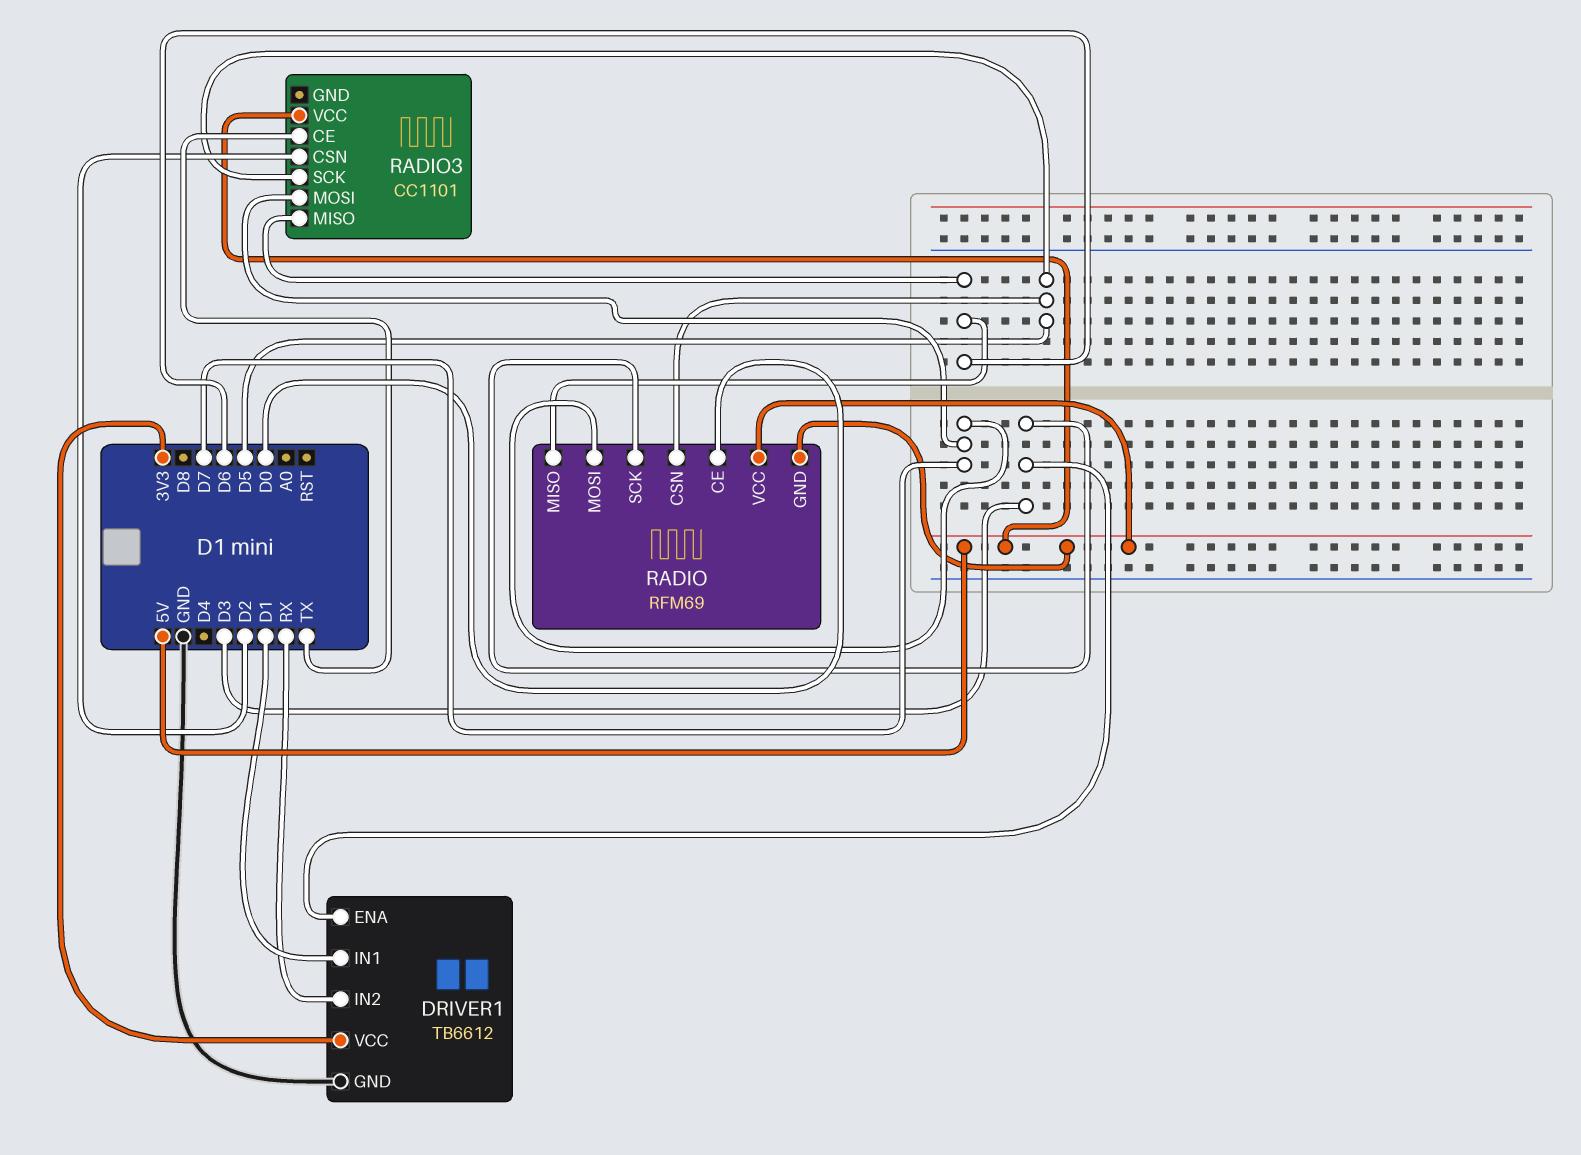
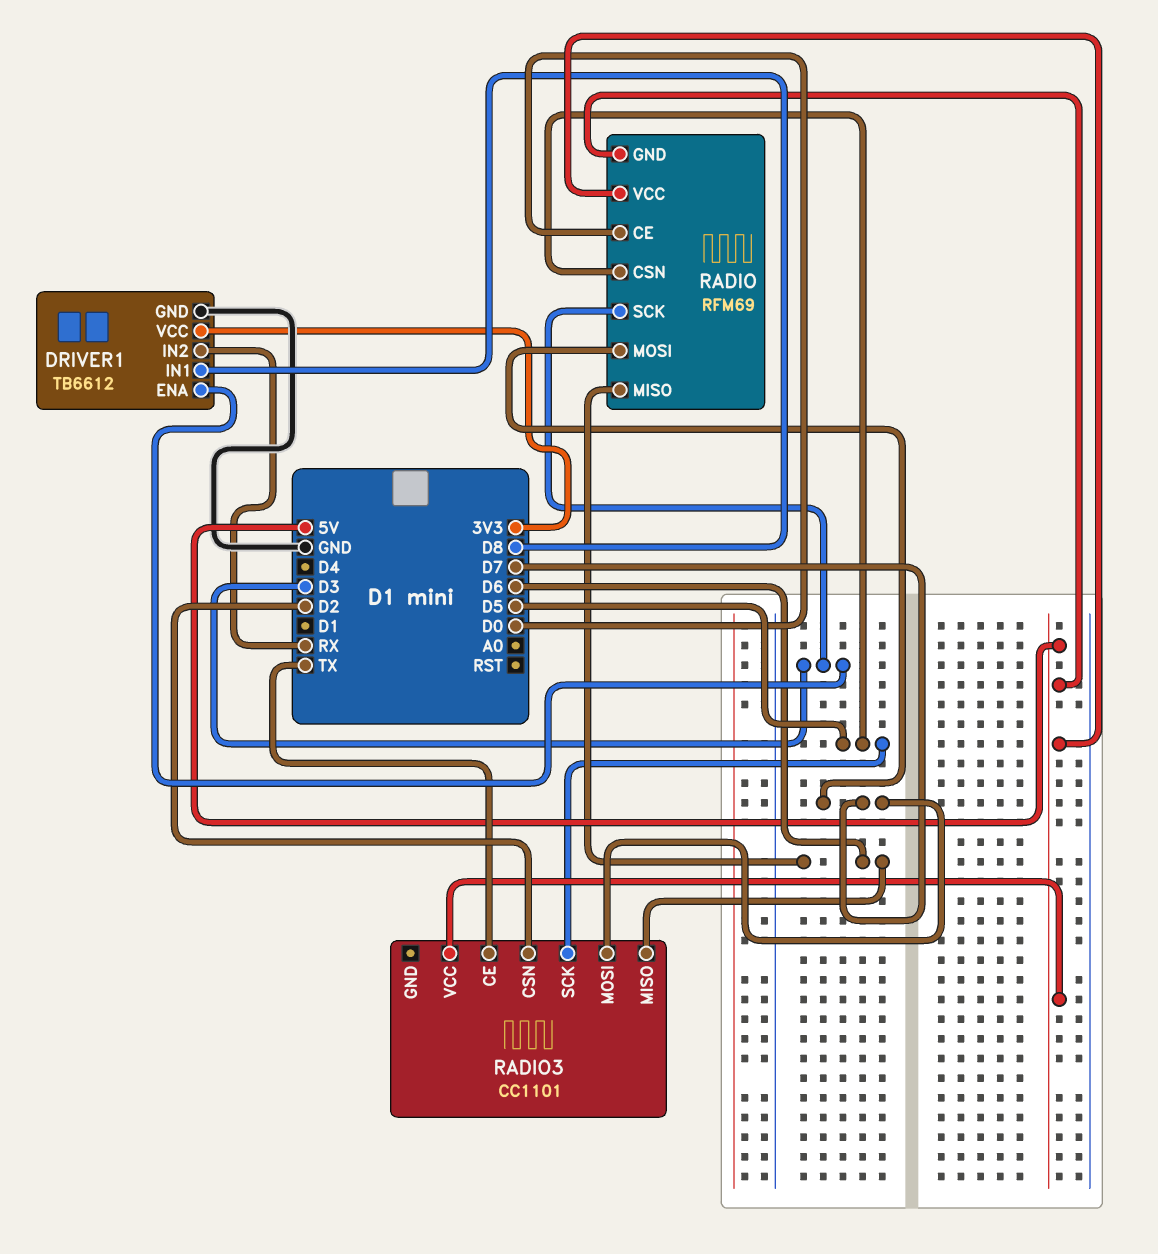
DRIVER1 pin IN1: D1 -> D8

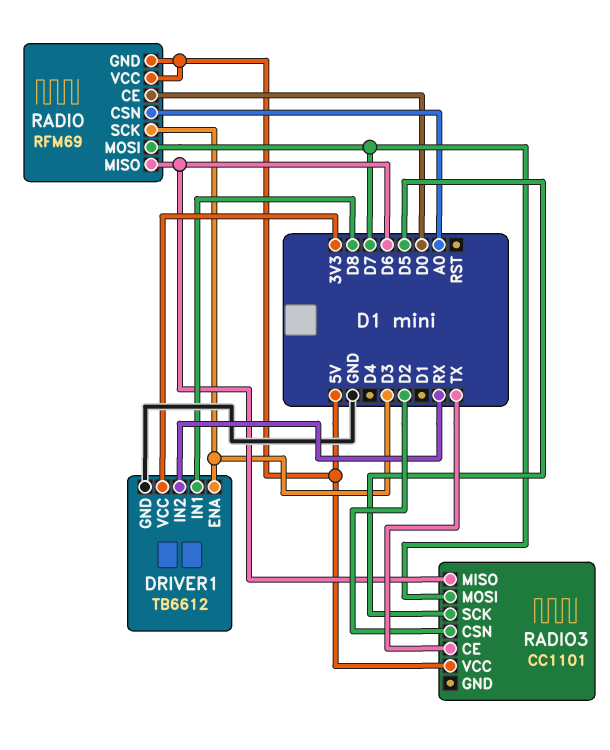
RADIO pin CSN: D5 -> A0

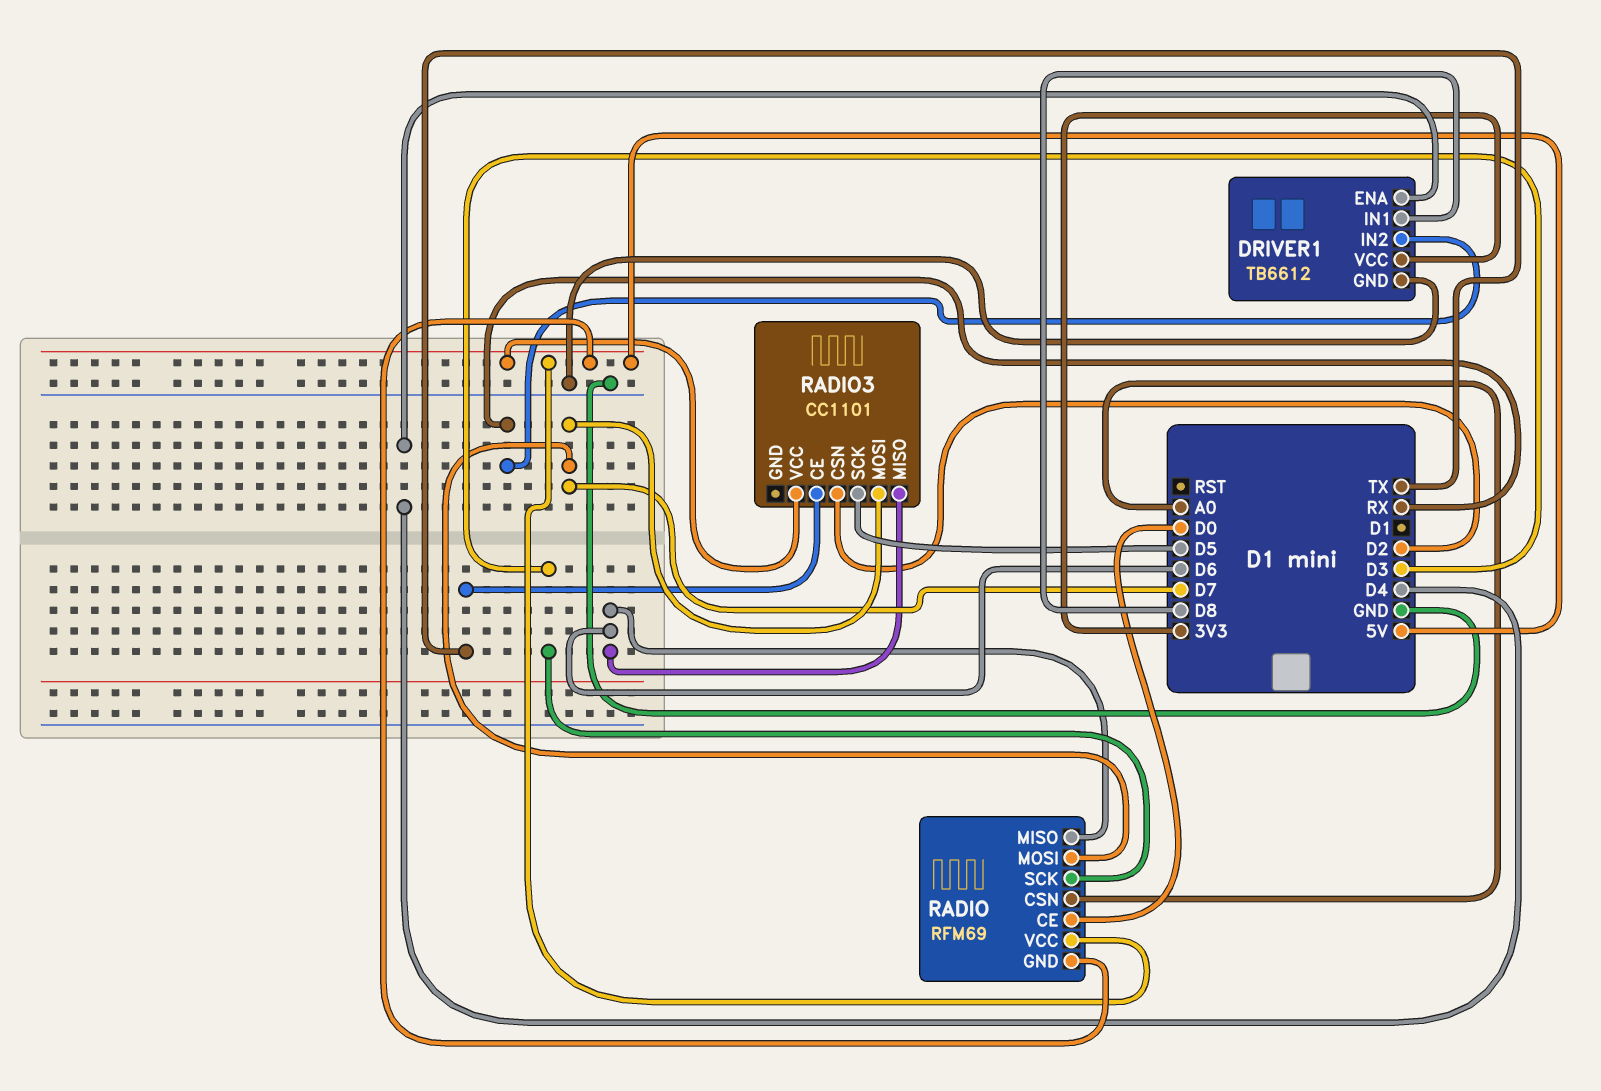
DRIVER1 pin ENA: D3 -> D4

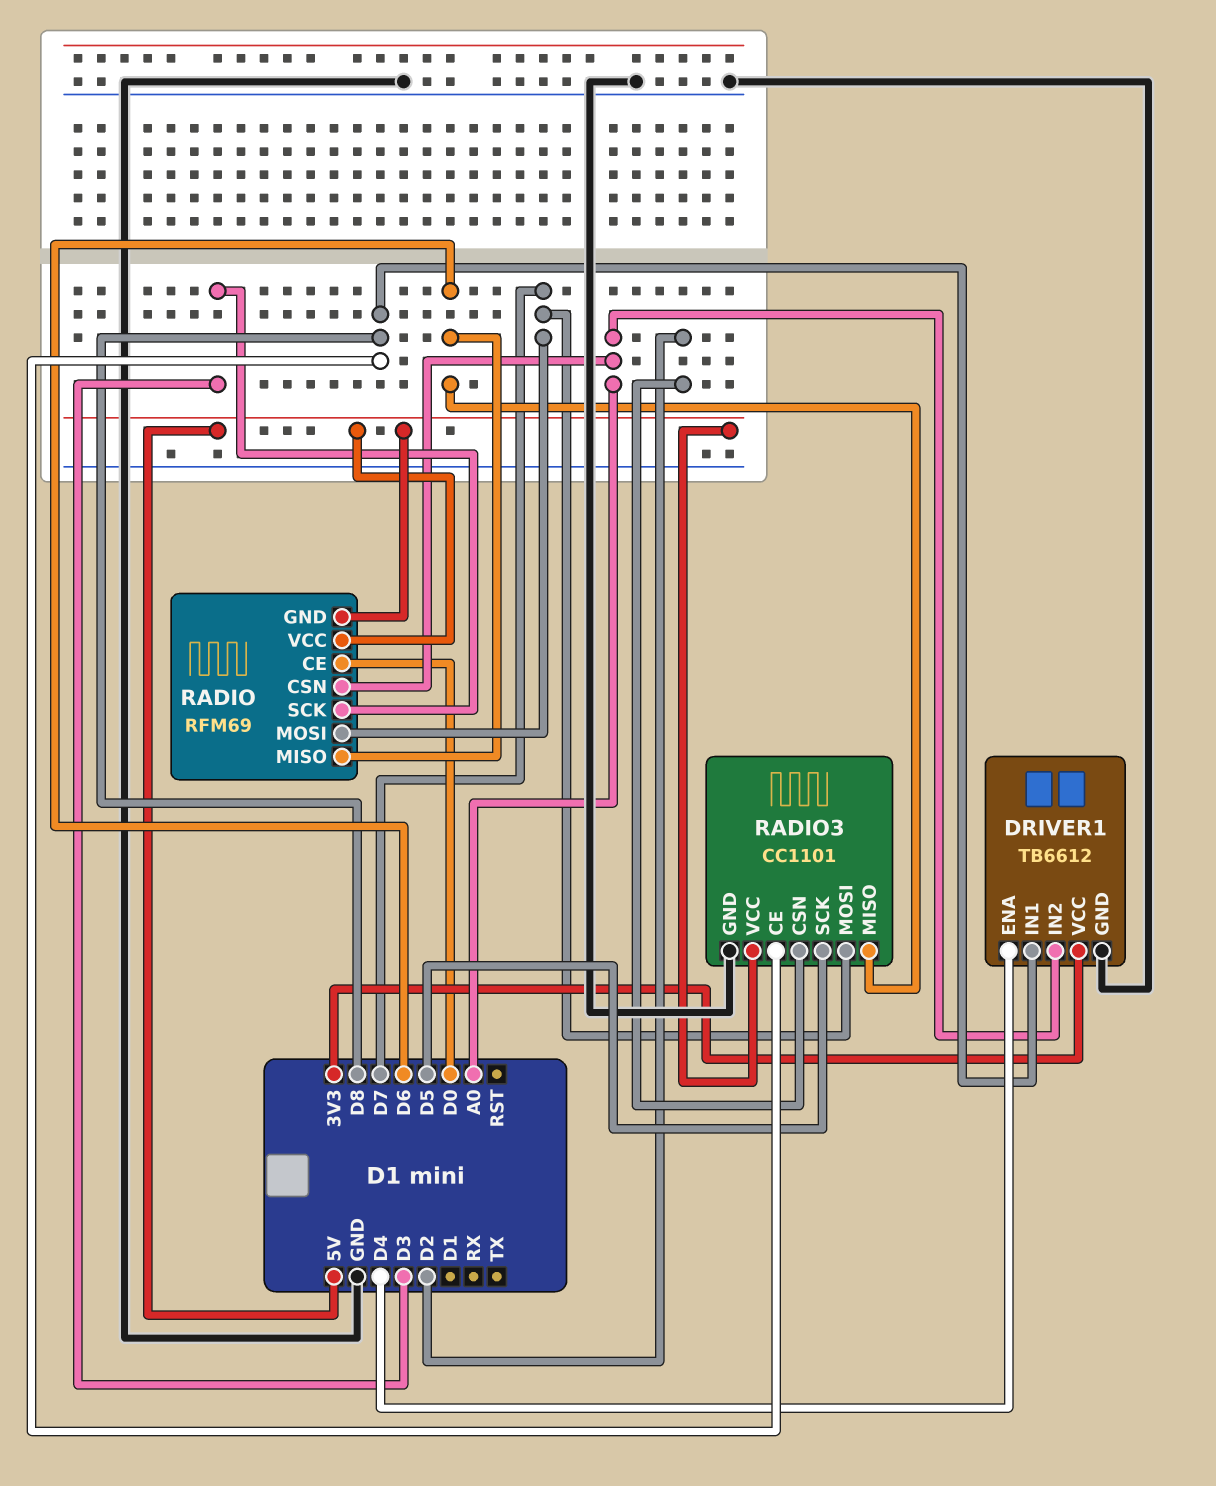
DRIVER1 pin IN2: RX -> A0
RADIO3 pin CE: TX -> D8
RADIO3 pin GND: none -> GND

